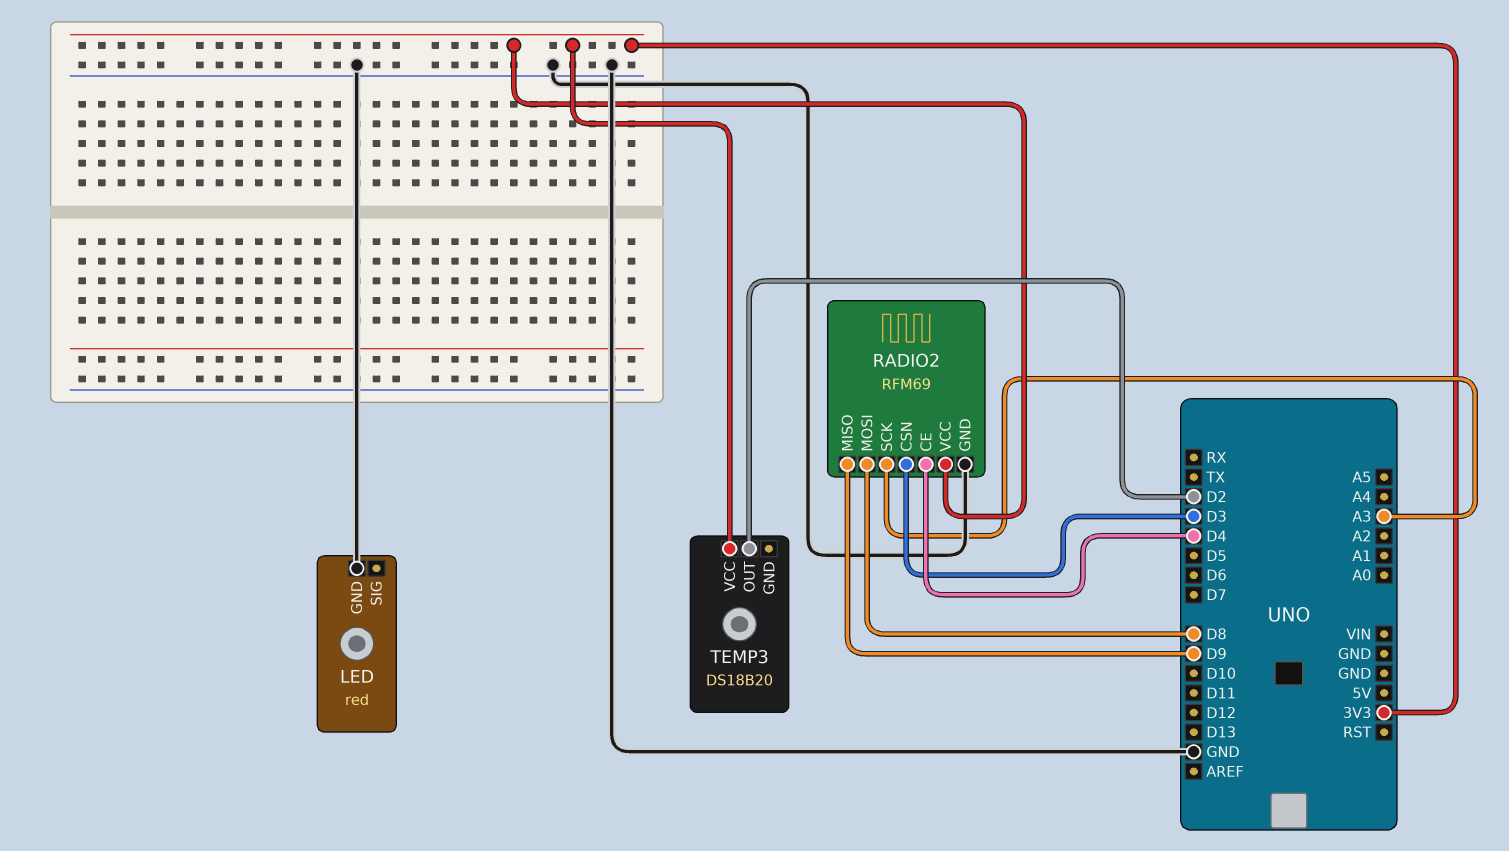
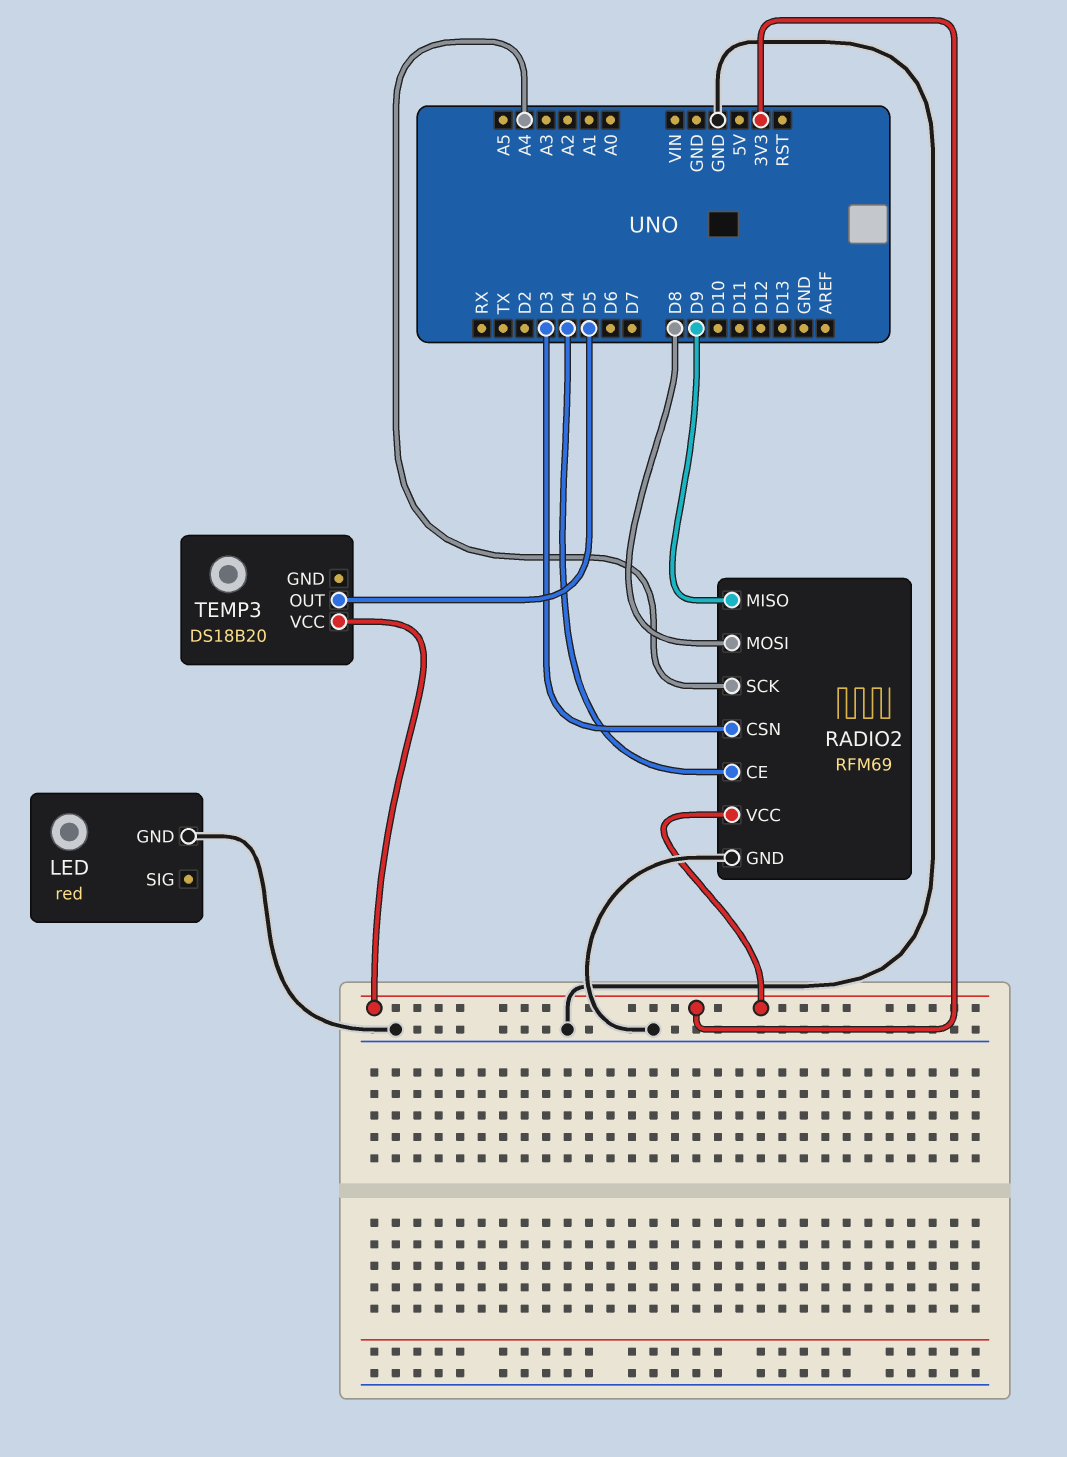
RADIO2 pin SCK: A3 -> A4
TEMP3 pin OUT: D2 -> D5

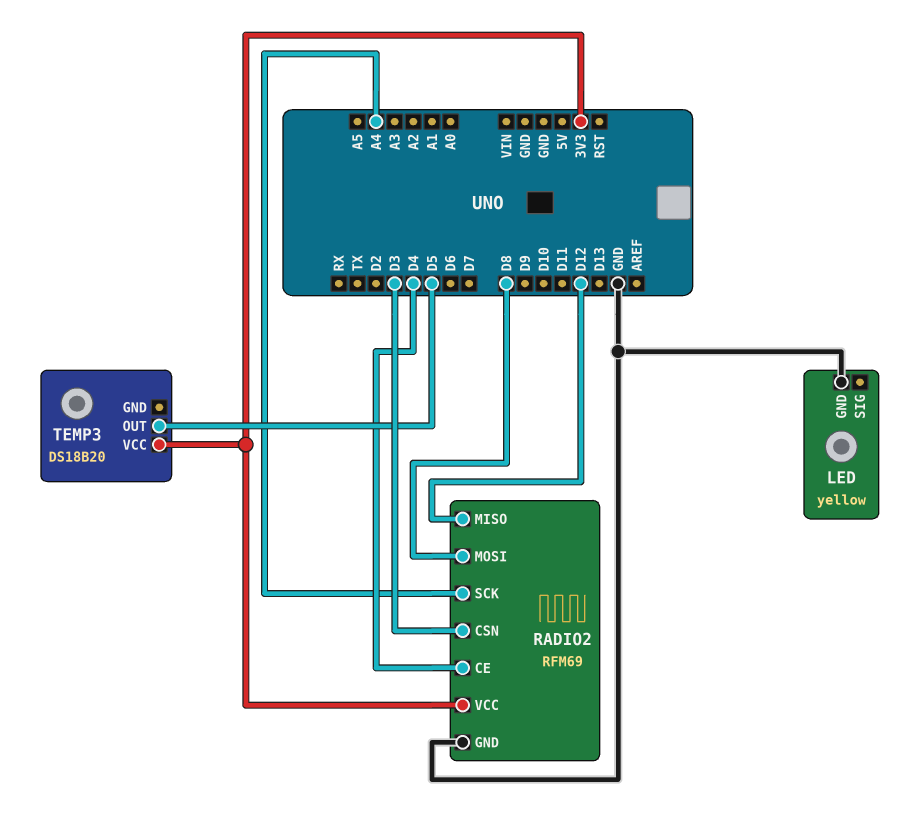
LED: red -> yellow
RADIO2 pin MISO: D9 -> D12

